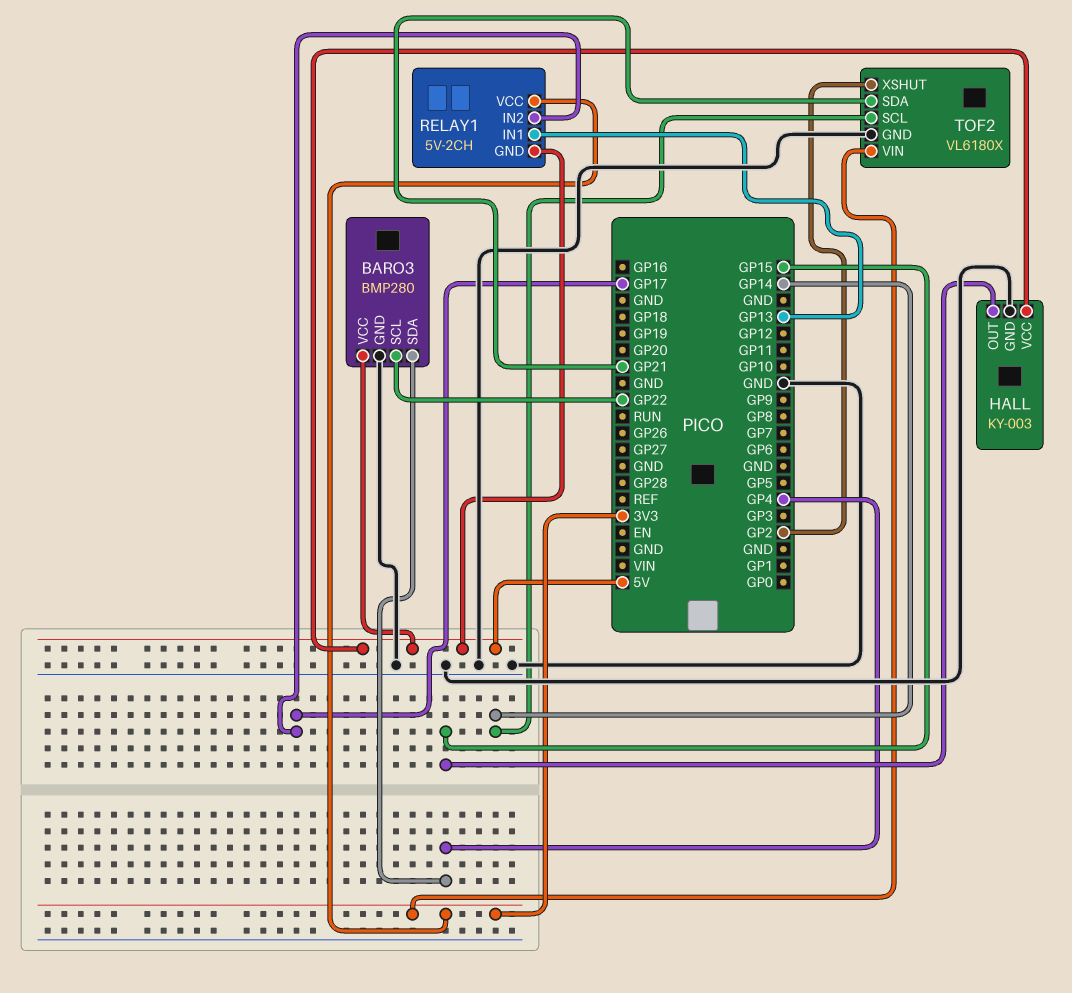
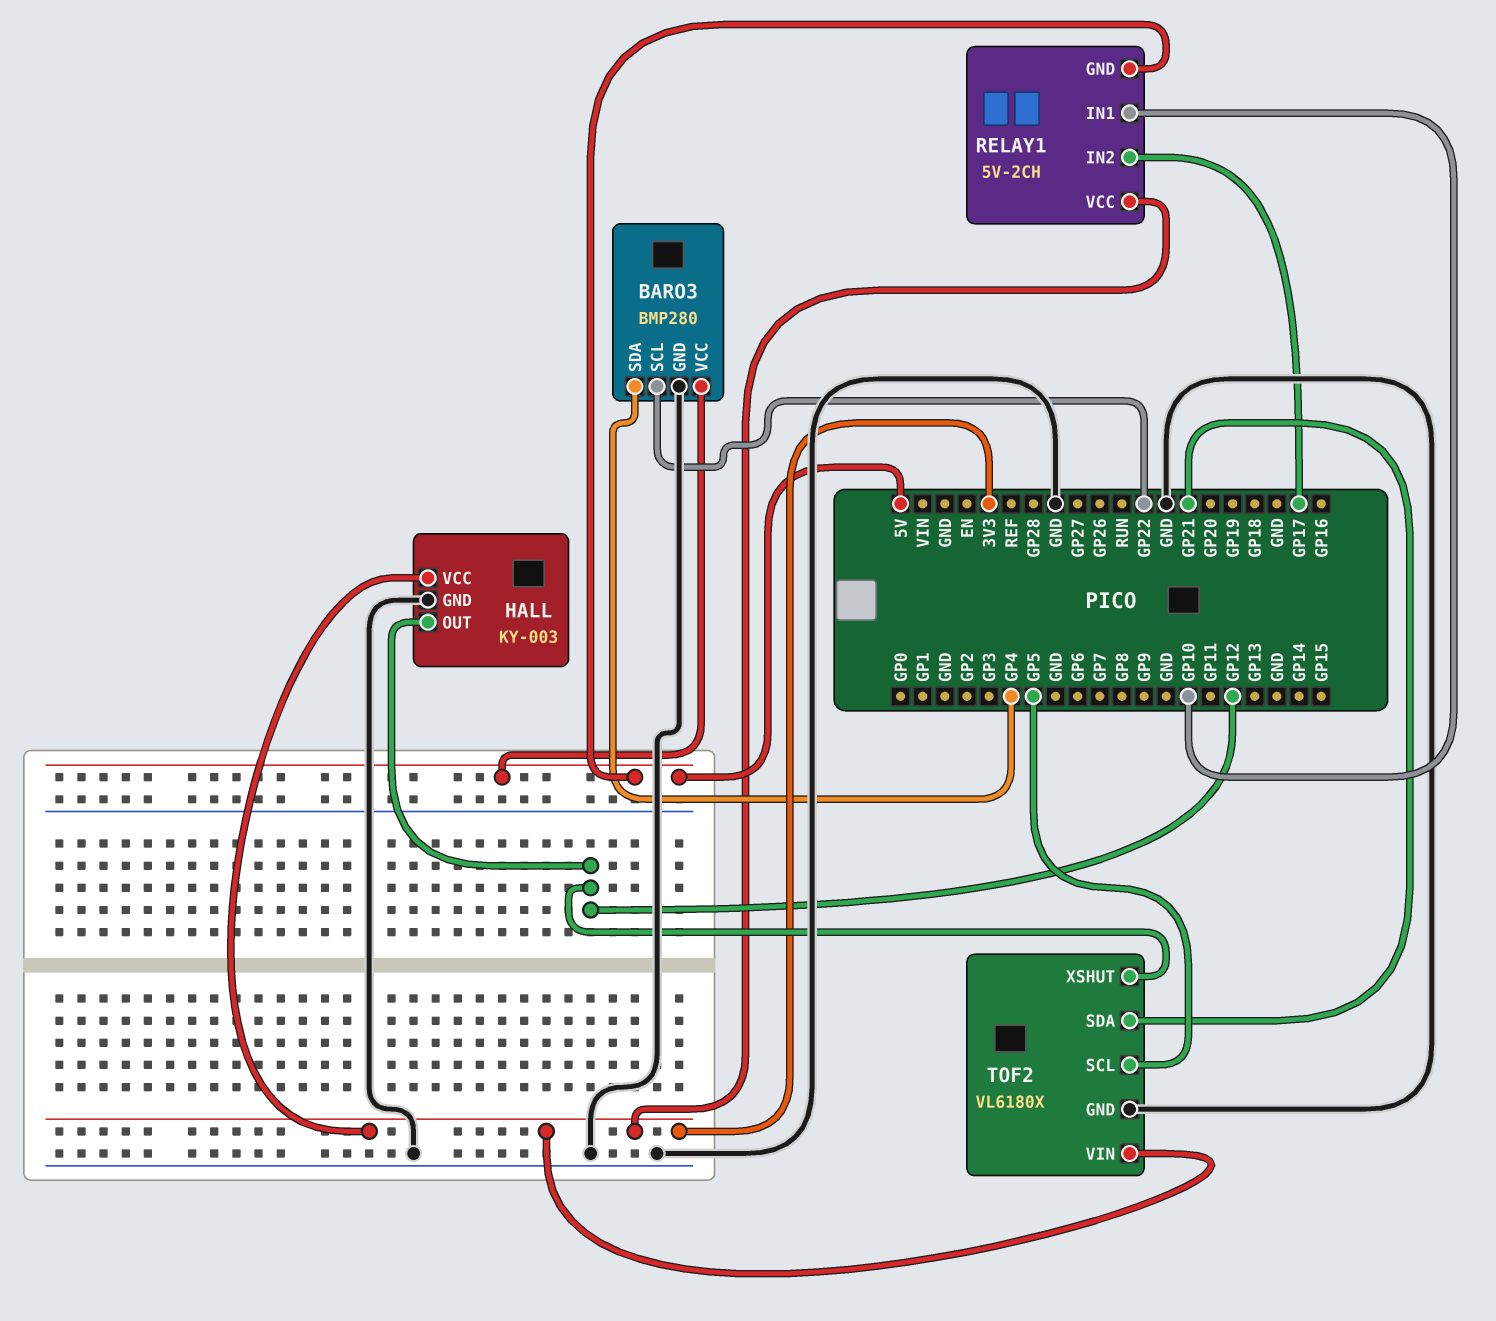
HALL pin OUT: GP15 -> GP12
HALL pin VCC: 5V -> 3V3
RELAY1 pin IN1: GP13 -> GP10
TOF2 pin SCL: GP14 -> GP5
TOF2 pin XSHUT: GP2 -> GP12

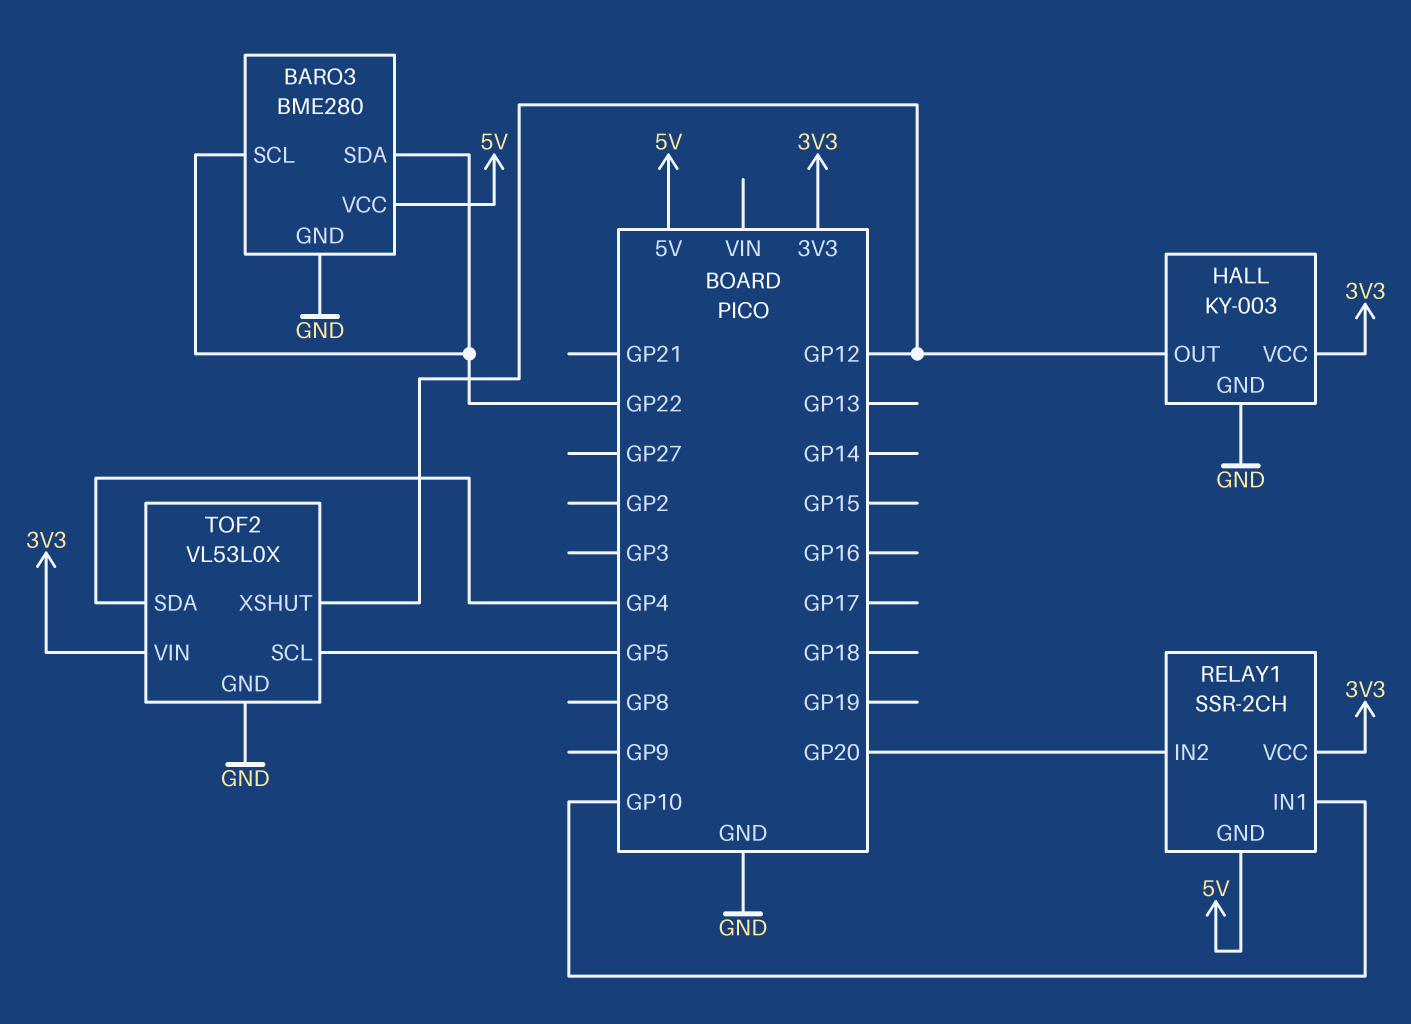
BARO3: BMP280 -> BME280
BARO3 pin SDA: GP4 -> GP22
RELAY1: 5V-2CH -> SSR-2CH
RELAY1 pin IN2: GP17 -> GP20
TOF2: VL6180X -> VL53L0X
TOF2 pin SDA: GP21 -> GP4

